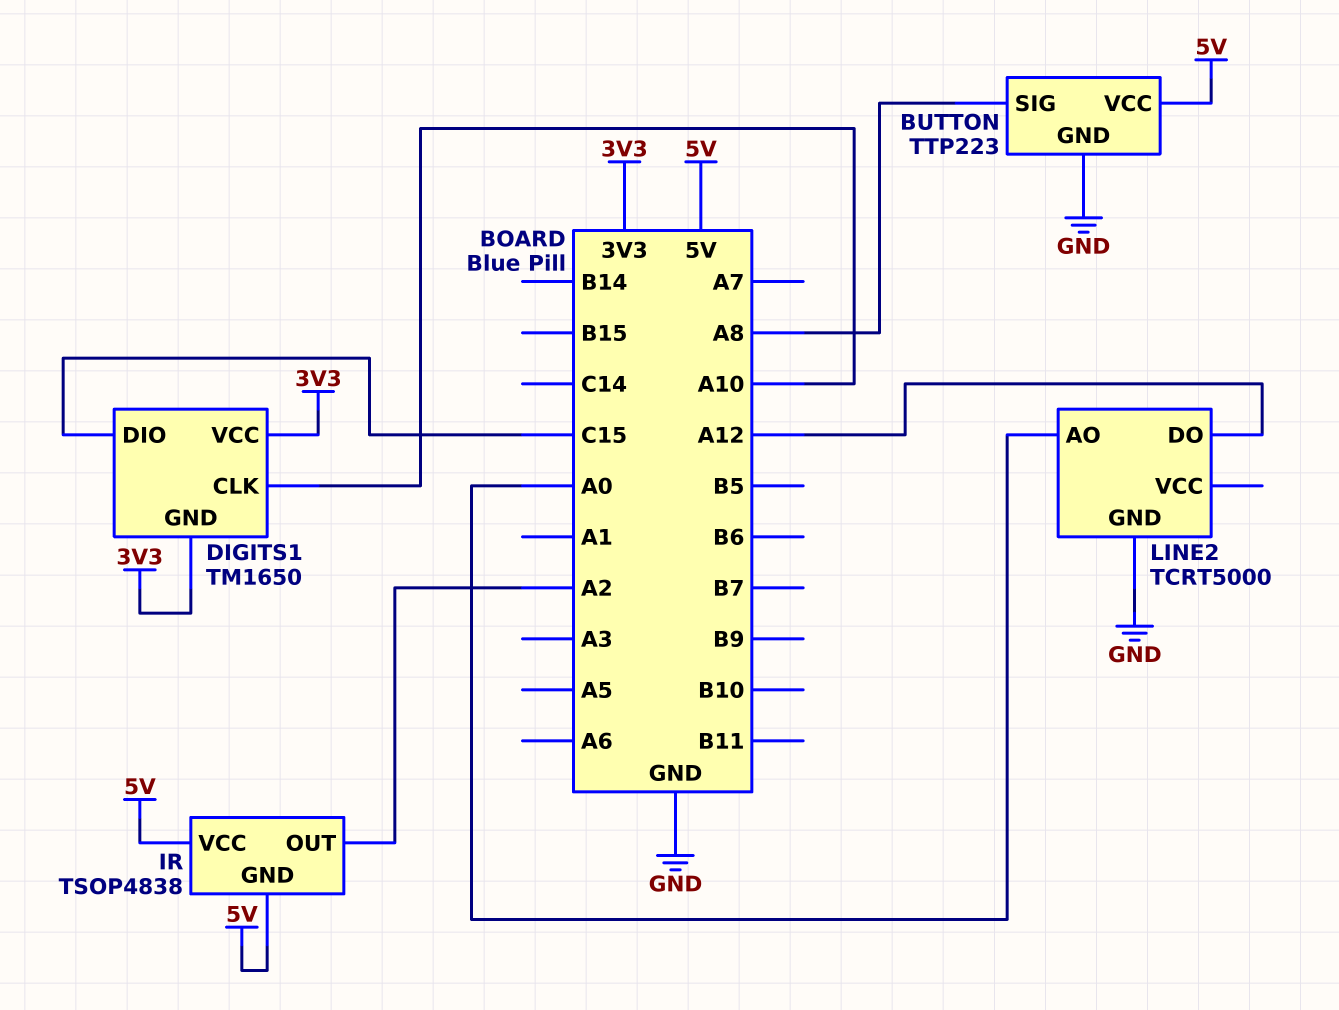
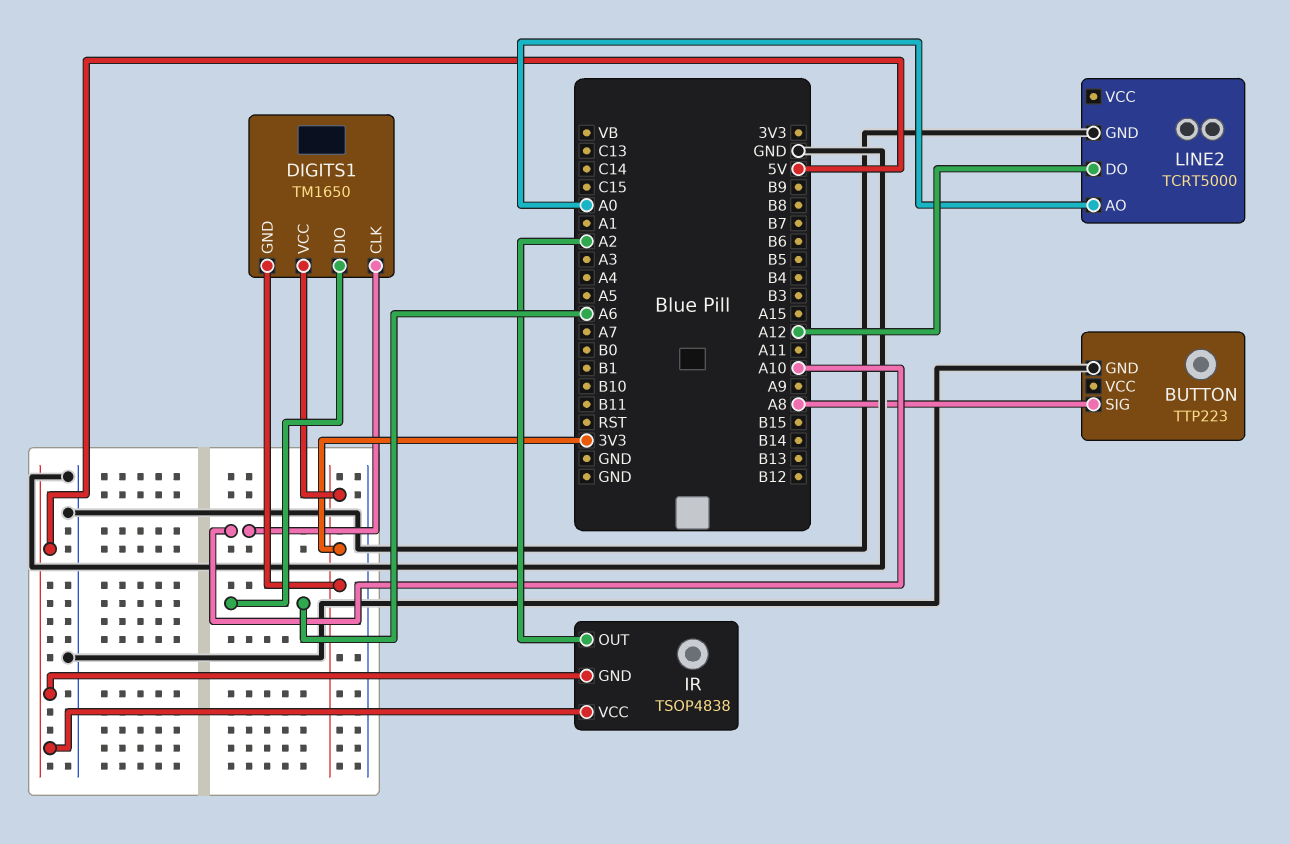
BUTTON pin VCC: 5V -> none
DIGITS1 pin DIO: C15 -> A6

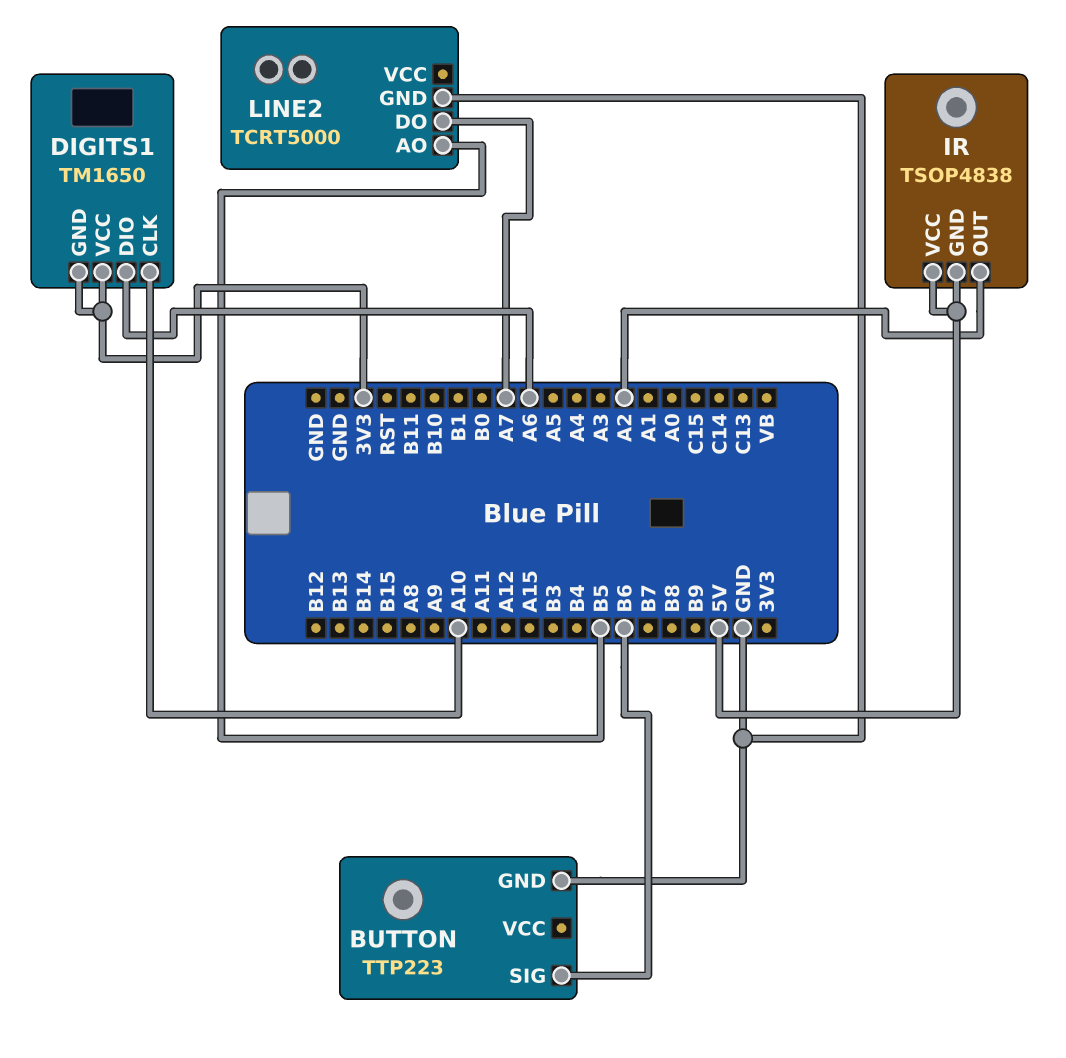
BUTTON pin SIG: A8 -> B6
LINE2 pin AO: A0 -> B5
LINE2 pin DO: A12 -> A7

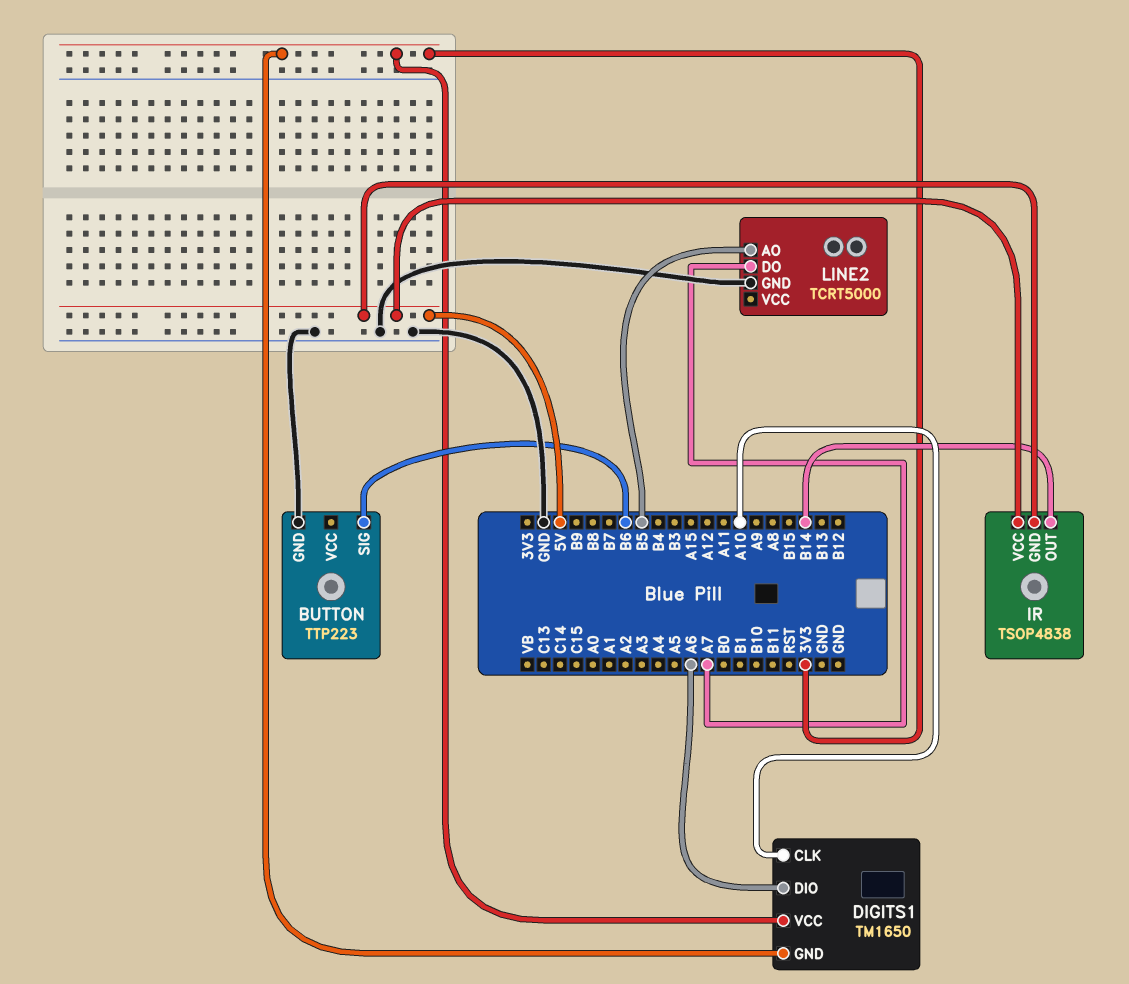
IR pin OUT: A2 -> B14

